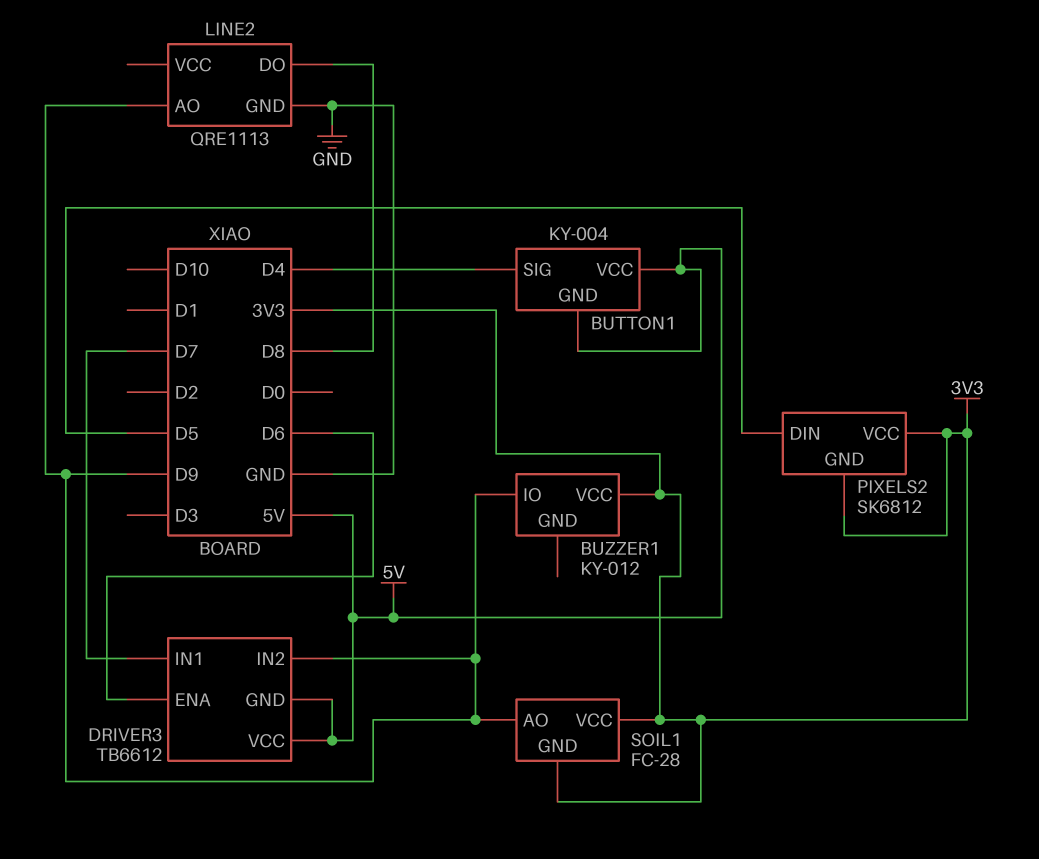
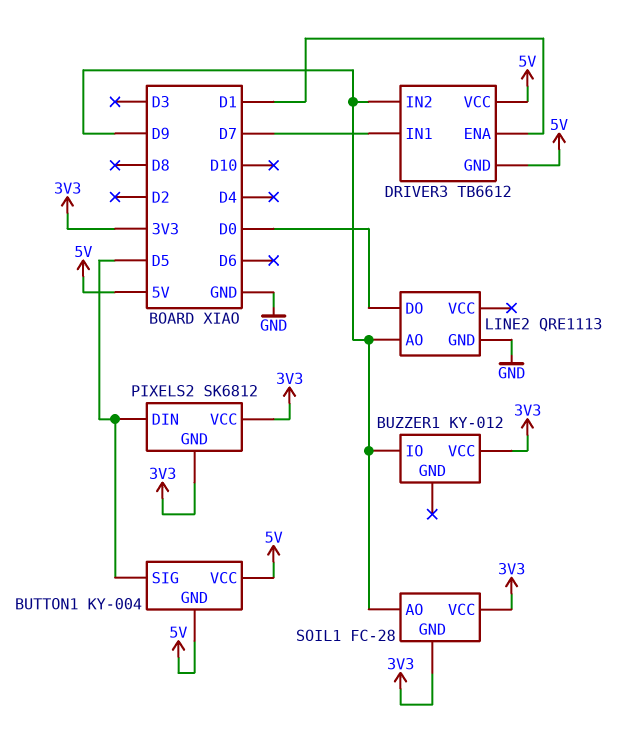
BUTTON1 pin SIG: D4 -> D5
DRIVER3 pin ENA: D6 -> D1
LINE2 pin DO: D8 -> D0

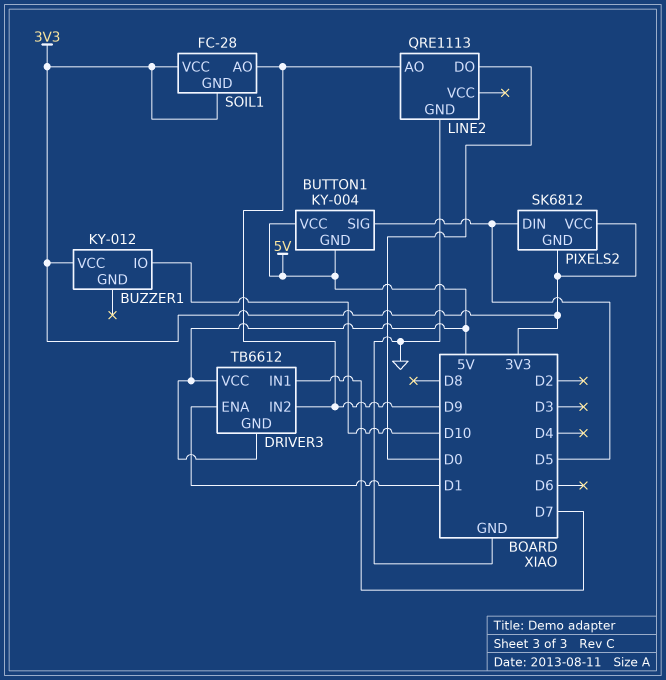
BUZZER1 pin IO: D9 -> D10

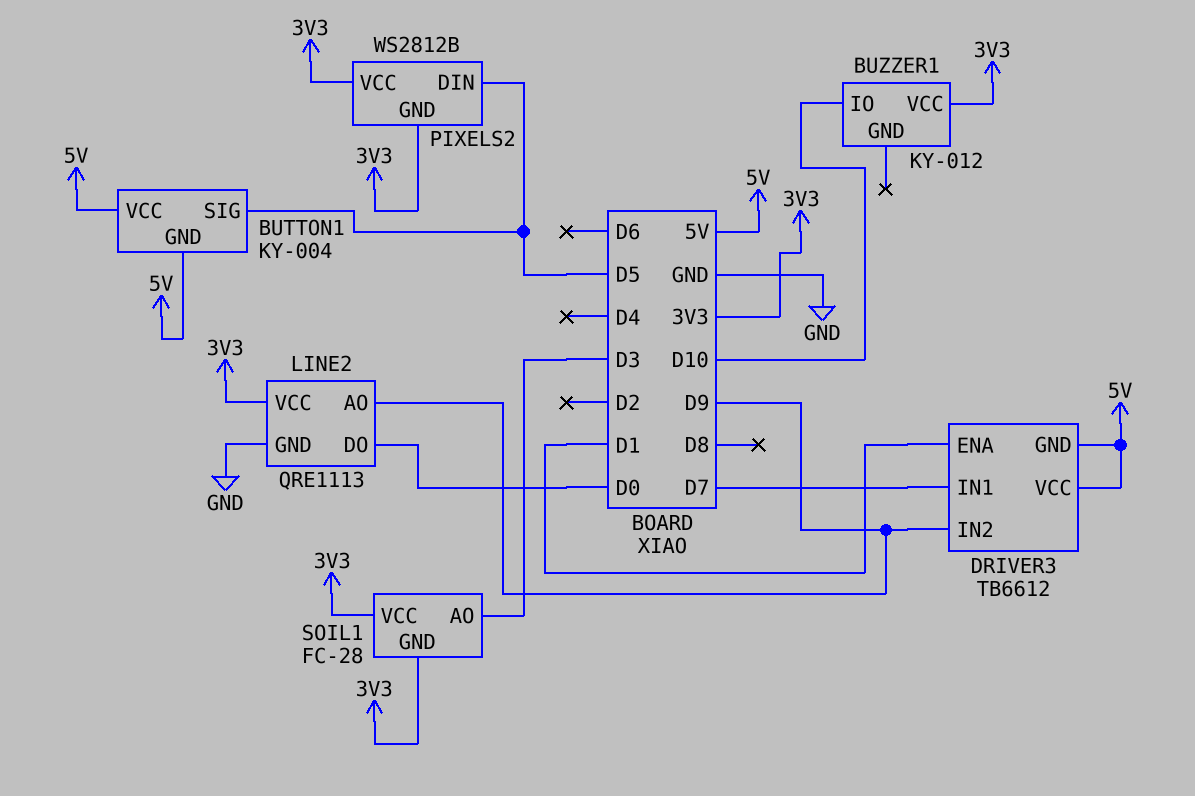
LINE2 pin VCC: none -> 3V3
PIXELS2: SK6812 -> WS2812B
SOIL1 pin AO: D9 -> D3

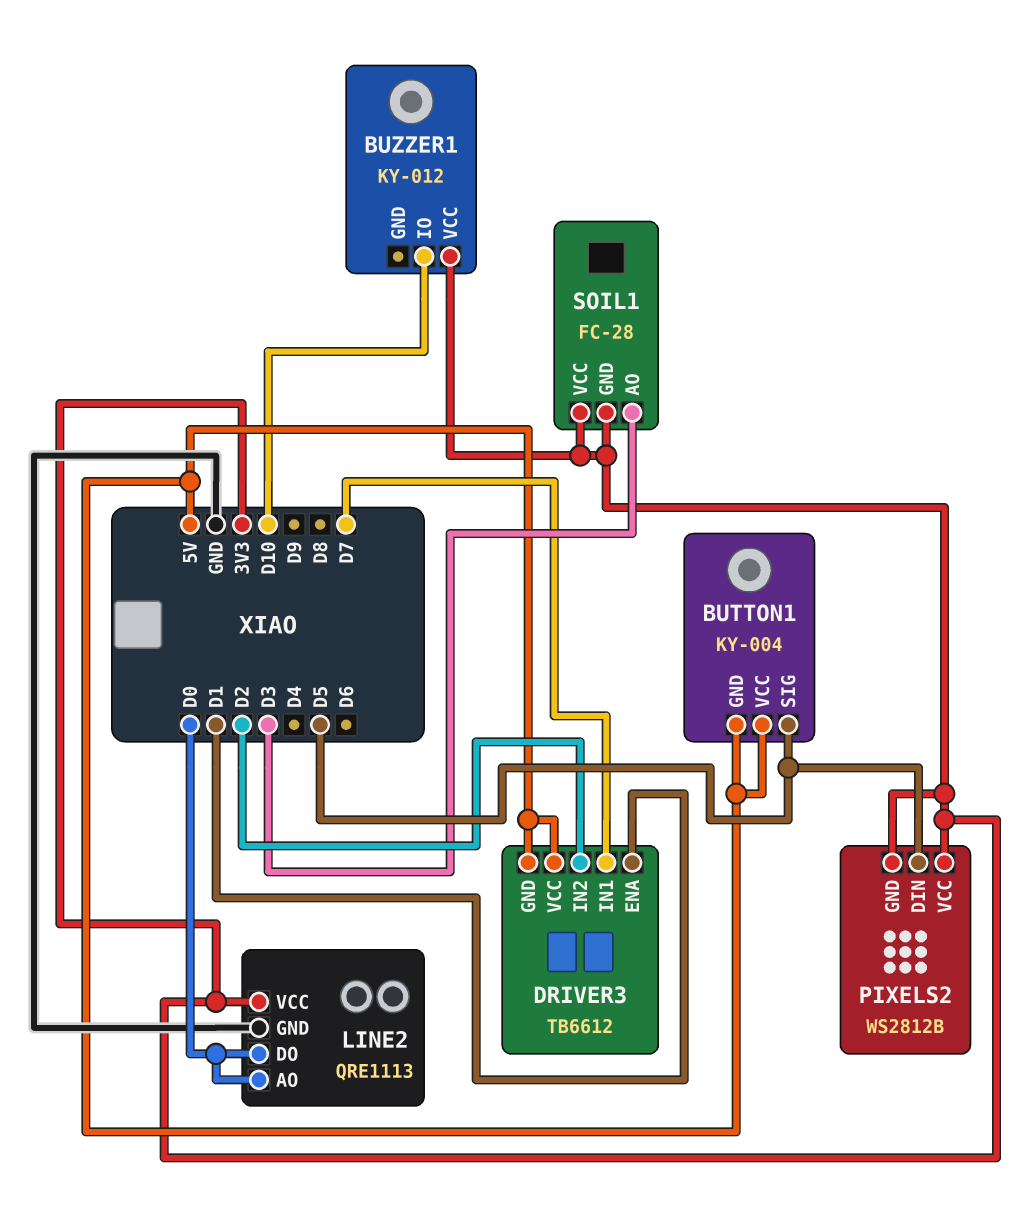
DRIVER3 pin IN2: D9 -> D2
LINE2 pin AO: D9 -> D0

